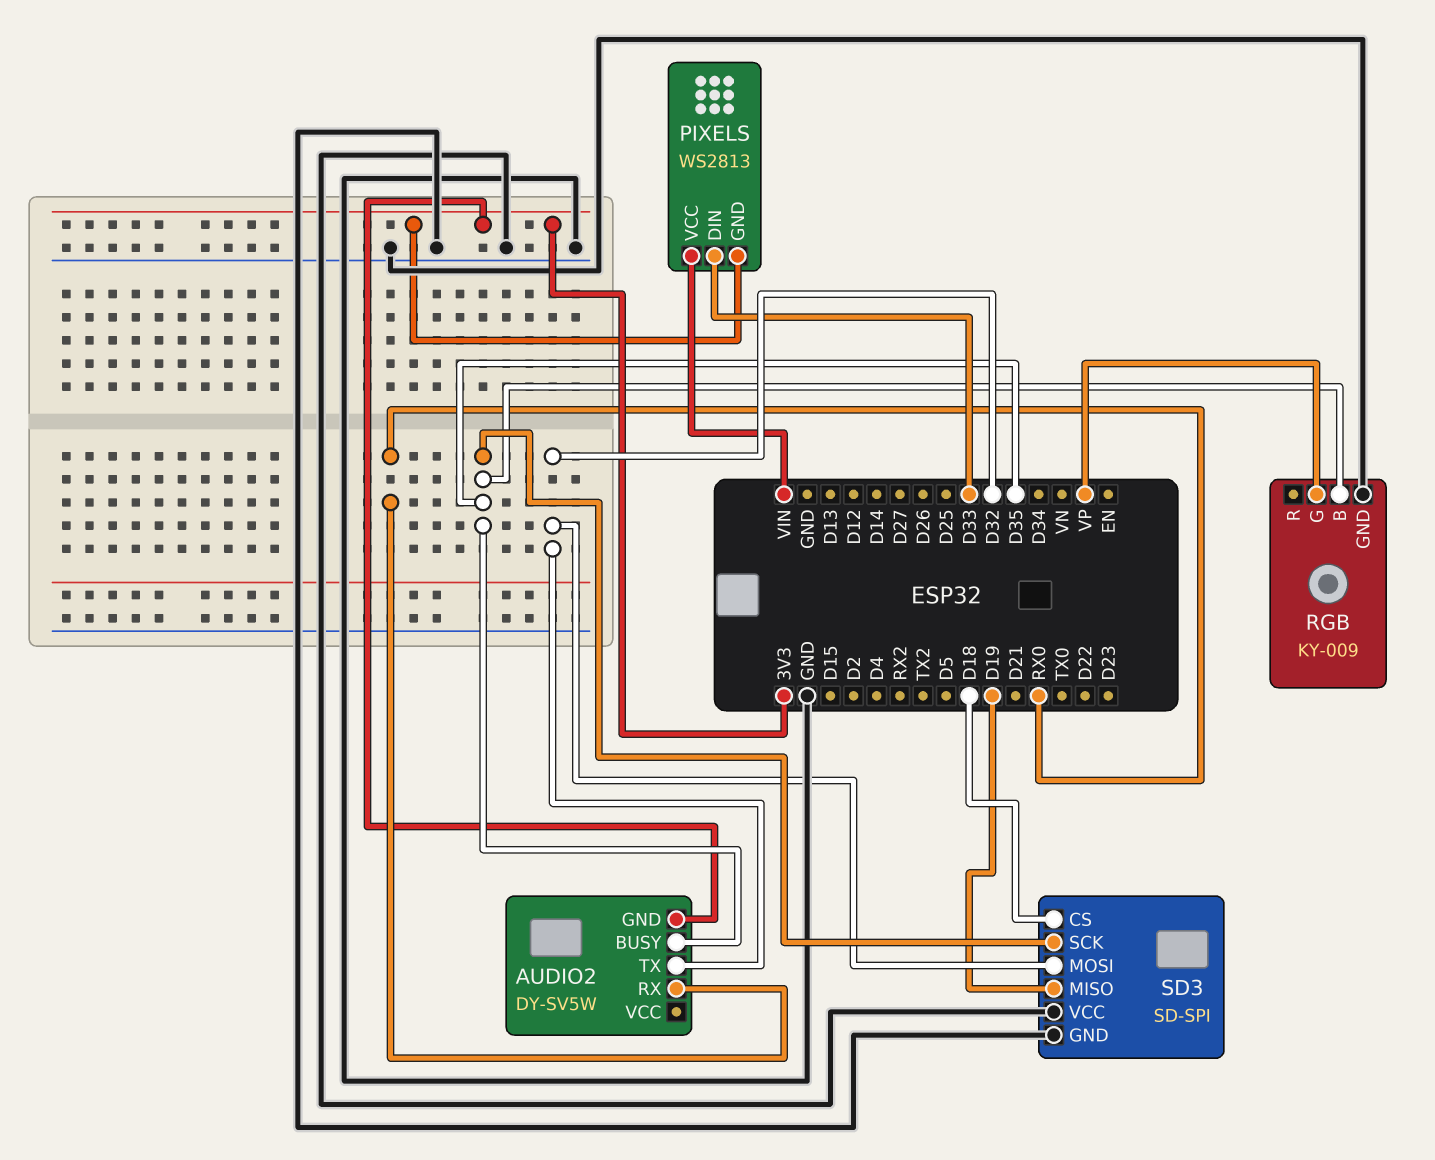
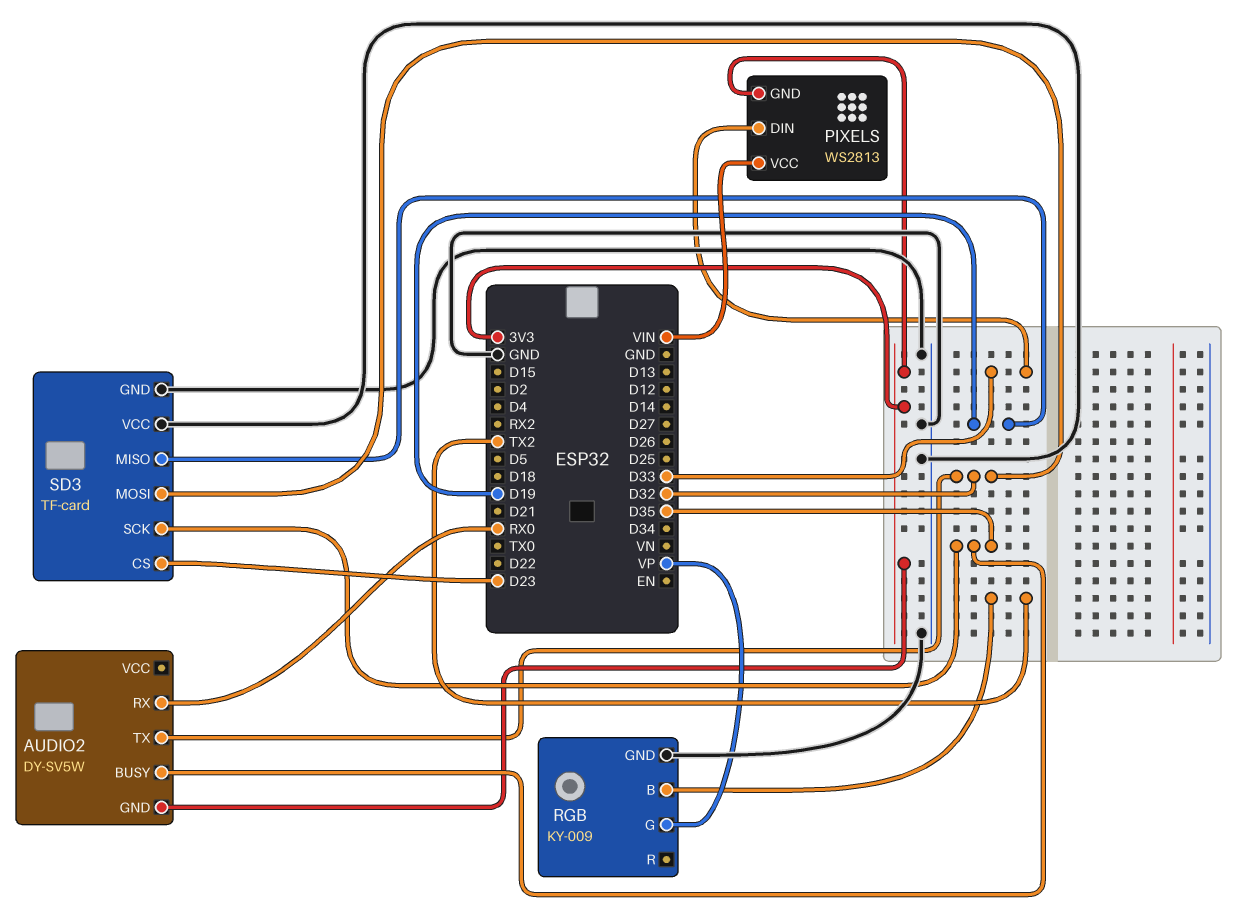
RGB pin B: D35 -> TX2
SD3: SD-SPI -> TF-card
SD3 pin CS: D18 -> D23

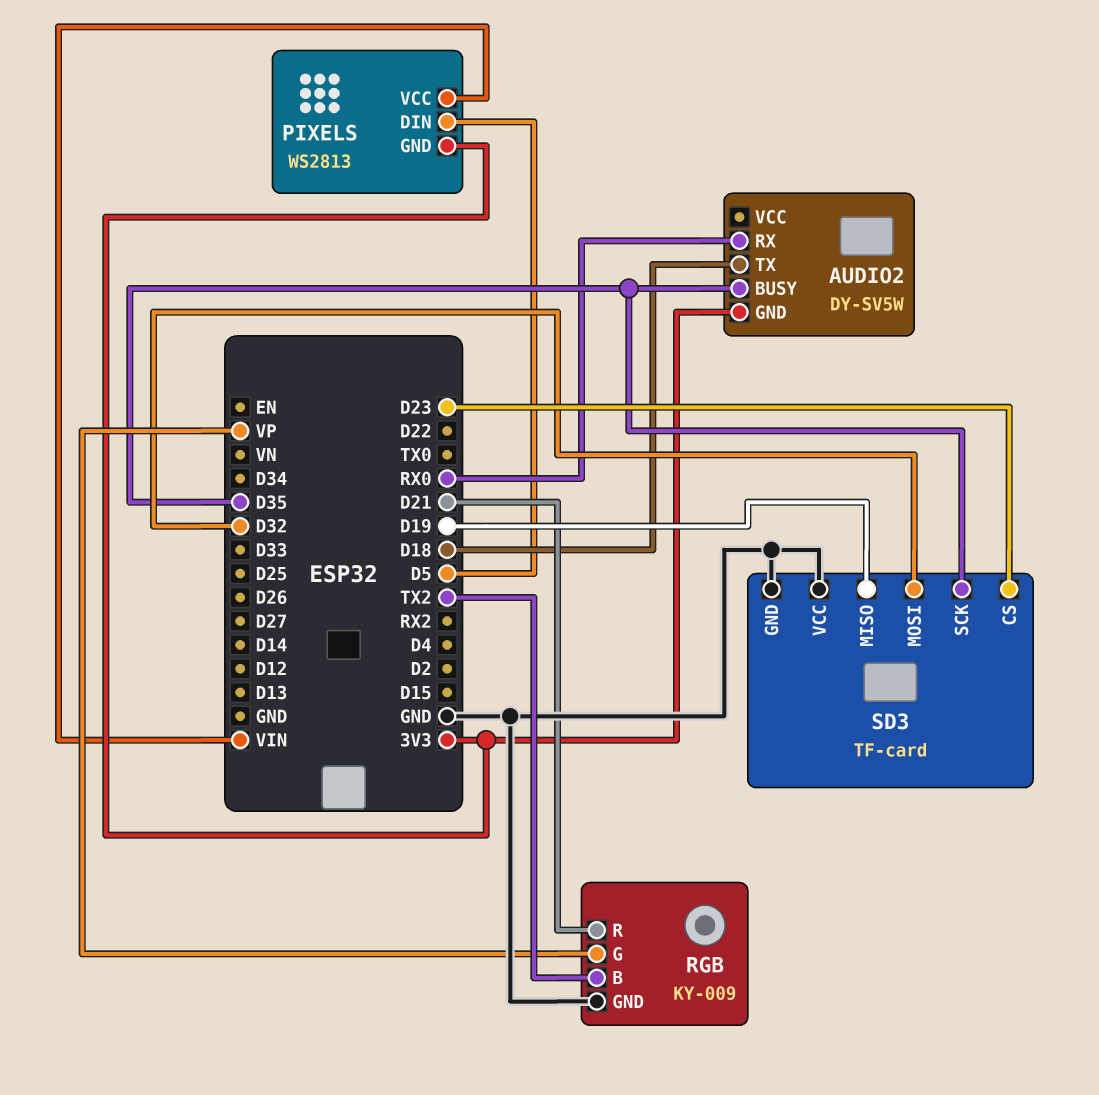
AUDIO2 pin TX: D32 -> D18
PIXELS pin DIN: D33 -> D5
RGB pin R: none -> D21

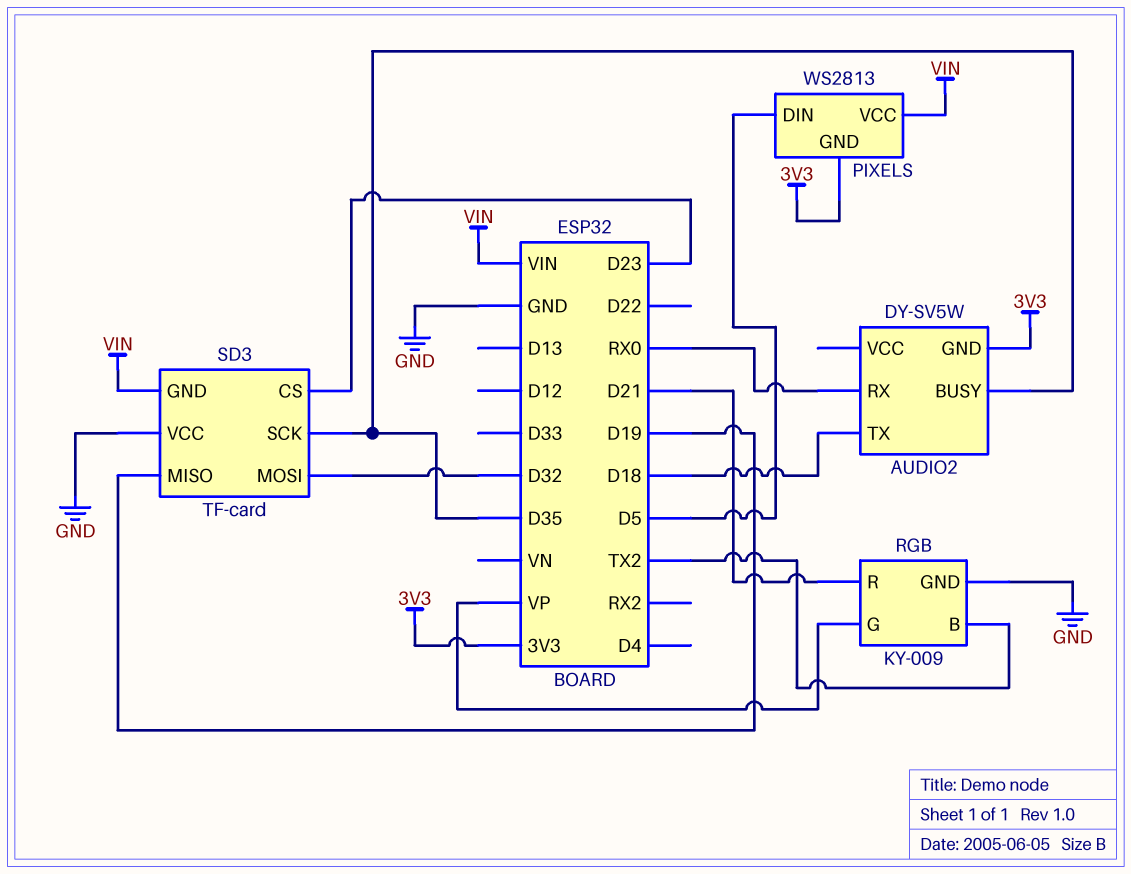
SD3 pin GND: GND -> VIN

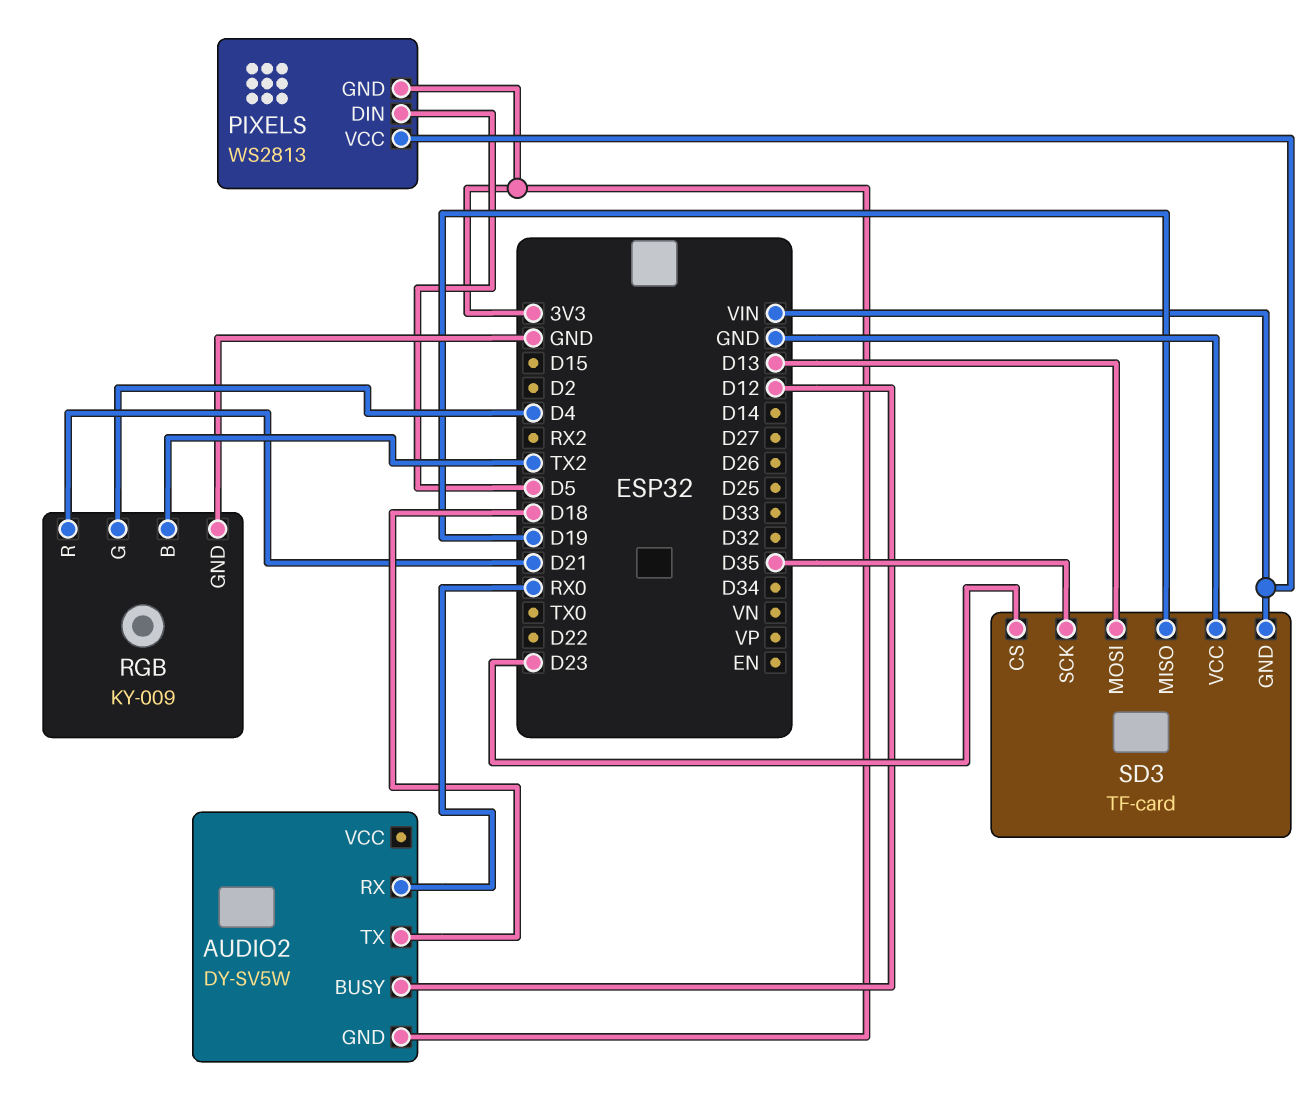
AUDIO2 pin BUSY: D35 -> D12
RGB pin G: VP -> D4
SD3 pin MOSI: D32 -> D13

